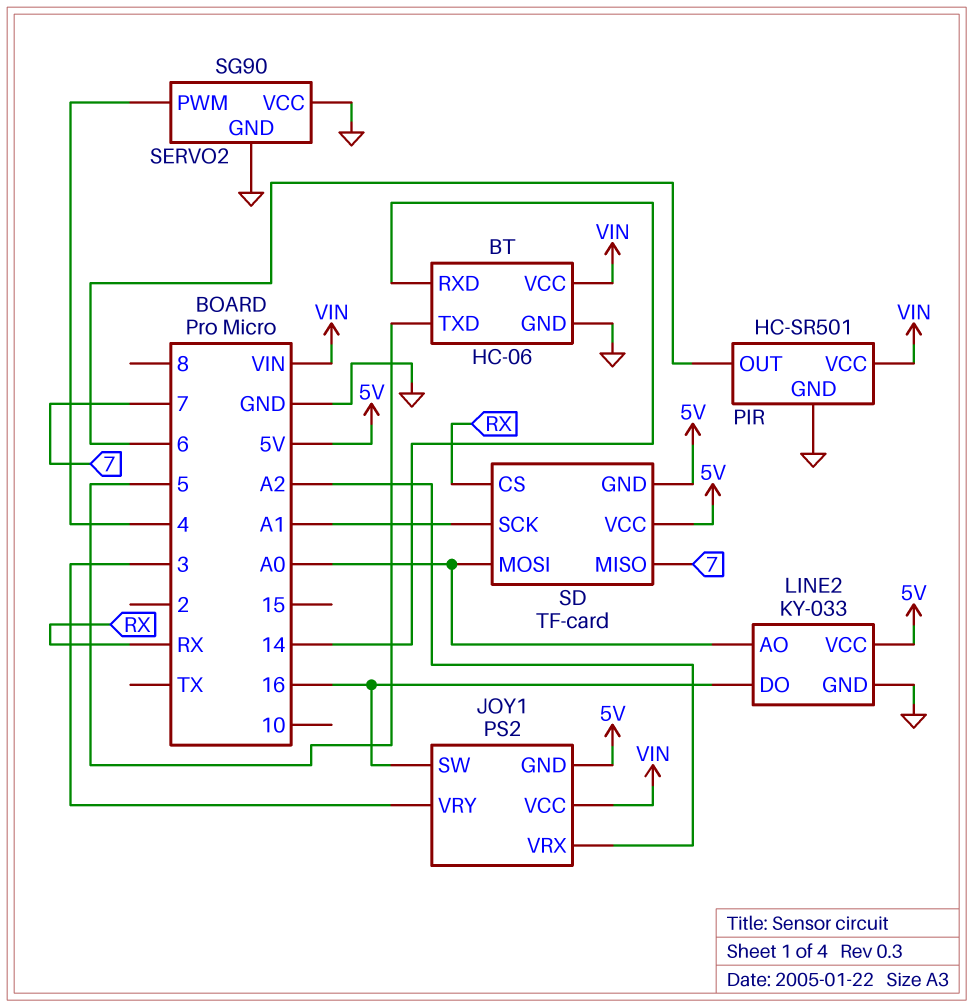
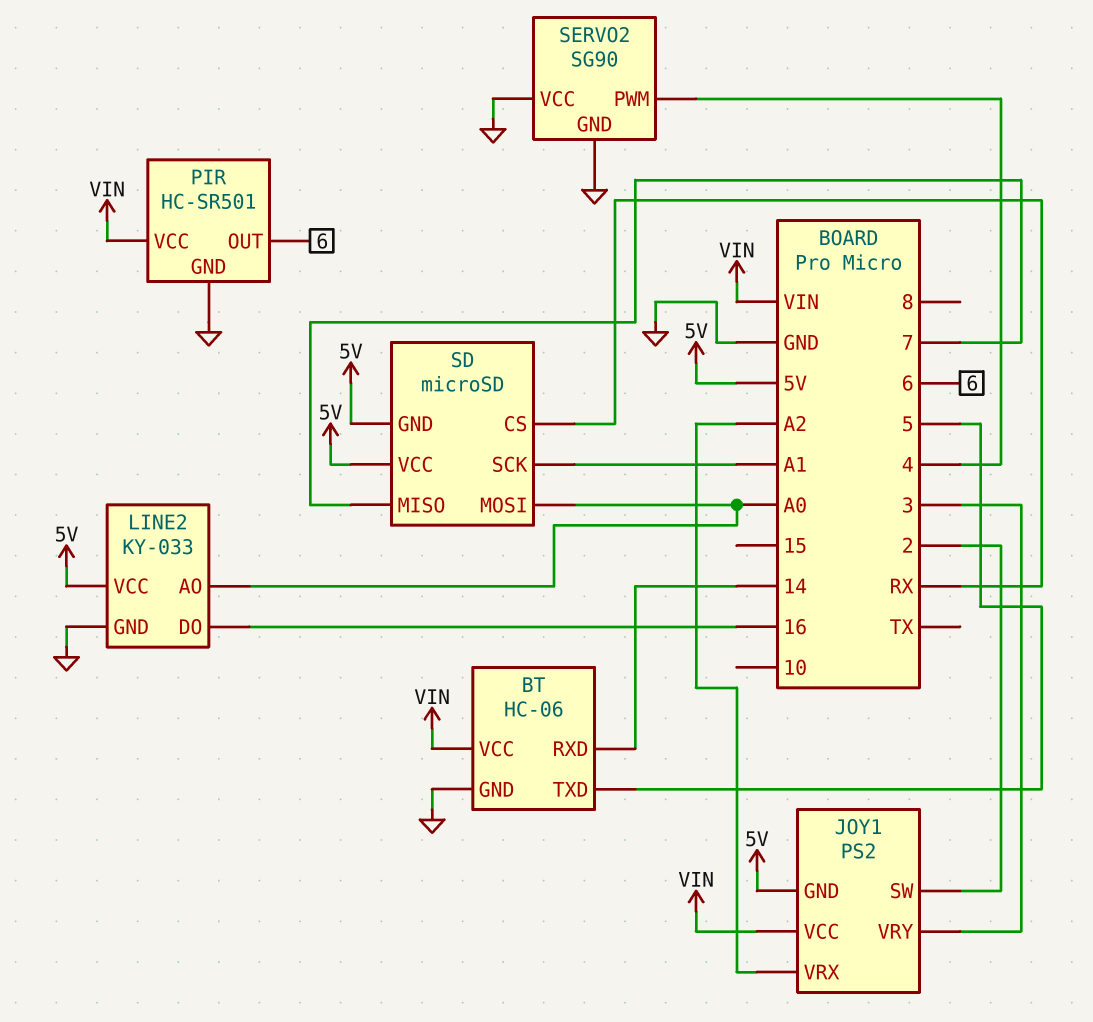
JOY1 pin SW: 16 -> 2
SD: TF-card -> microSD

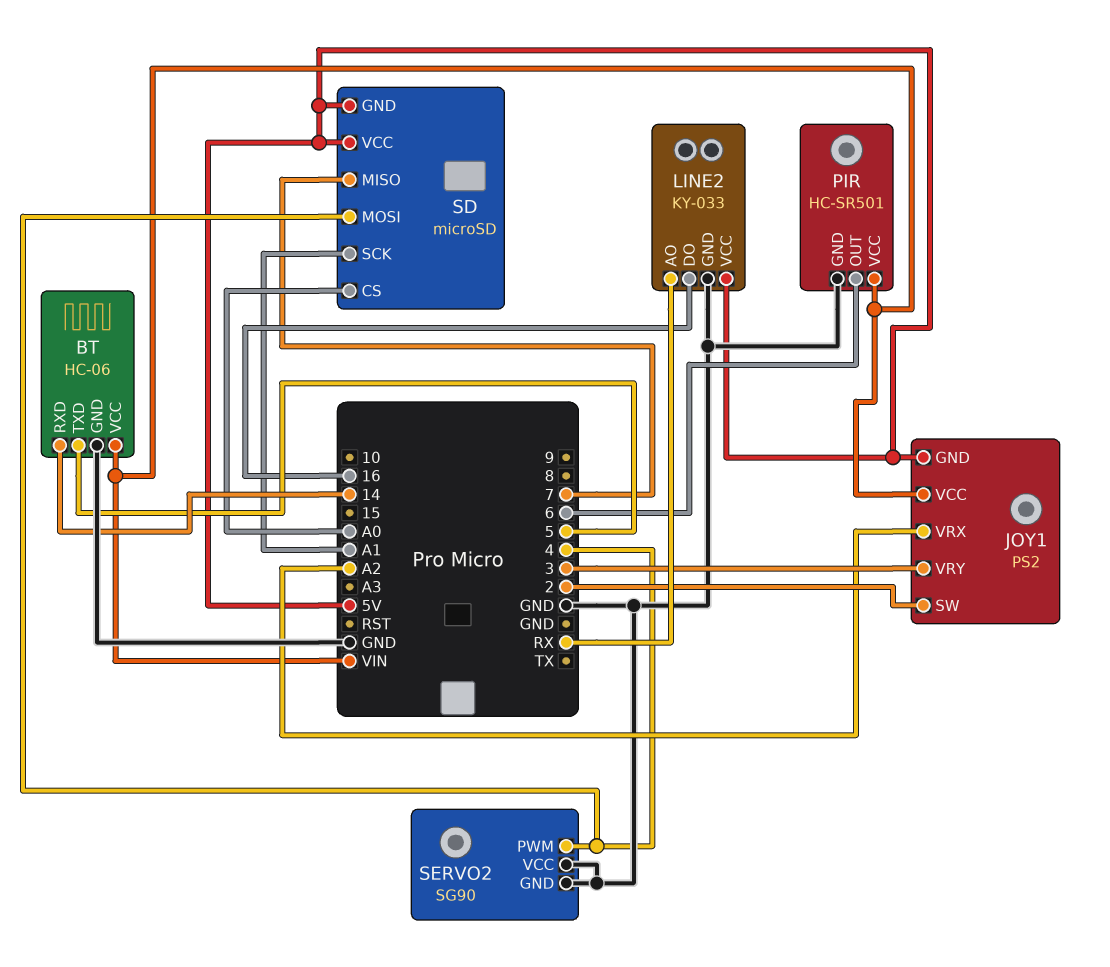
LINE2 pin AO: A0 -> RX
SD pin CS: RX -> A0
SD pin MOSI: A0 -> 4

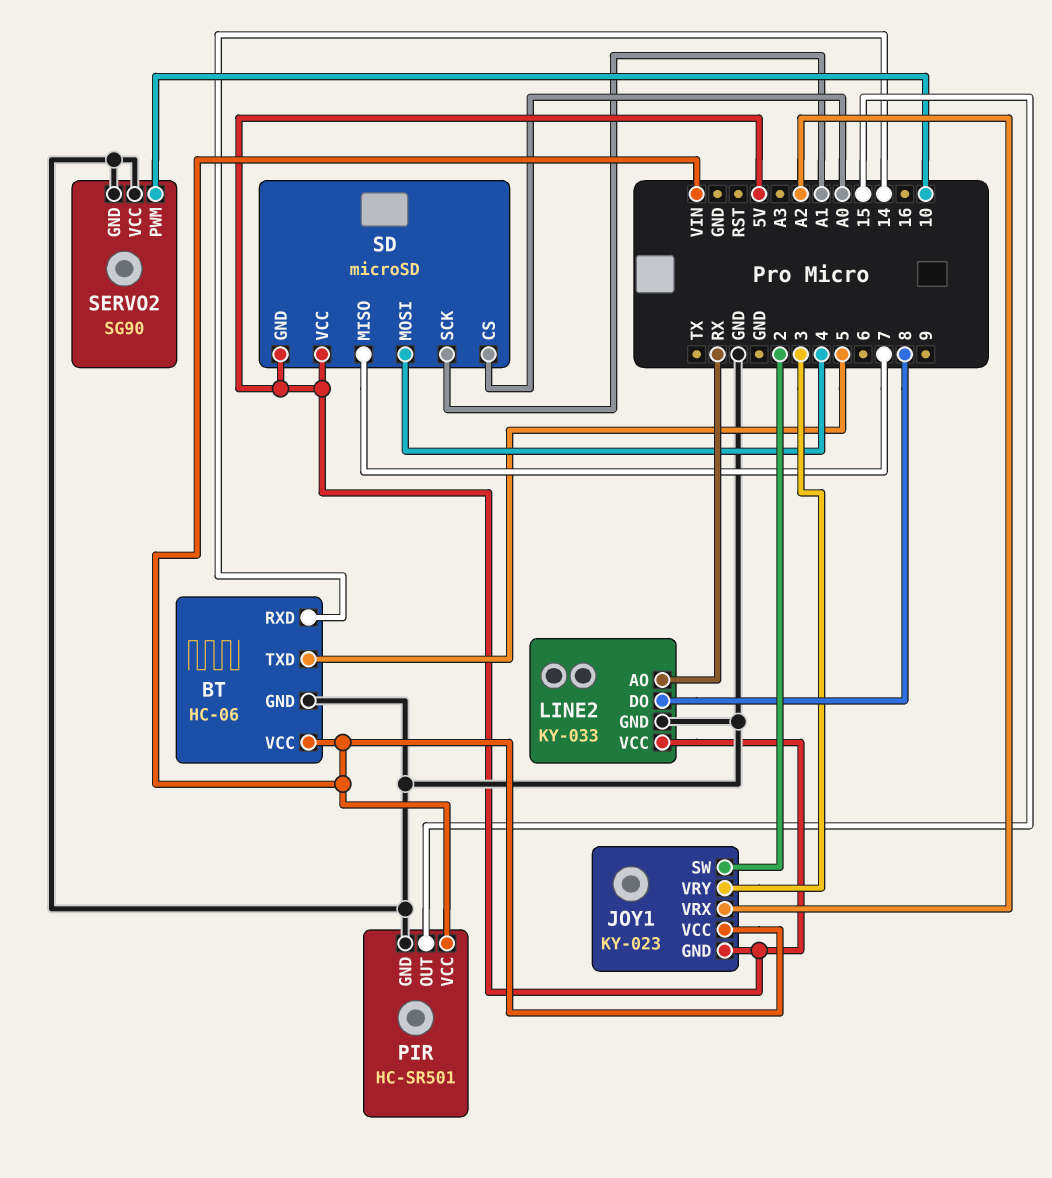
JOY1: PS2 -> KY-023
LINE2 pin DO: 16 -> 8
PIR pin OUT: 6 -> 15
SERVO2 pin PWM: 4 -> 10

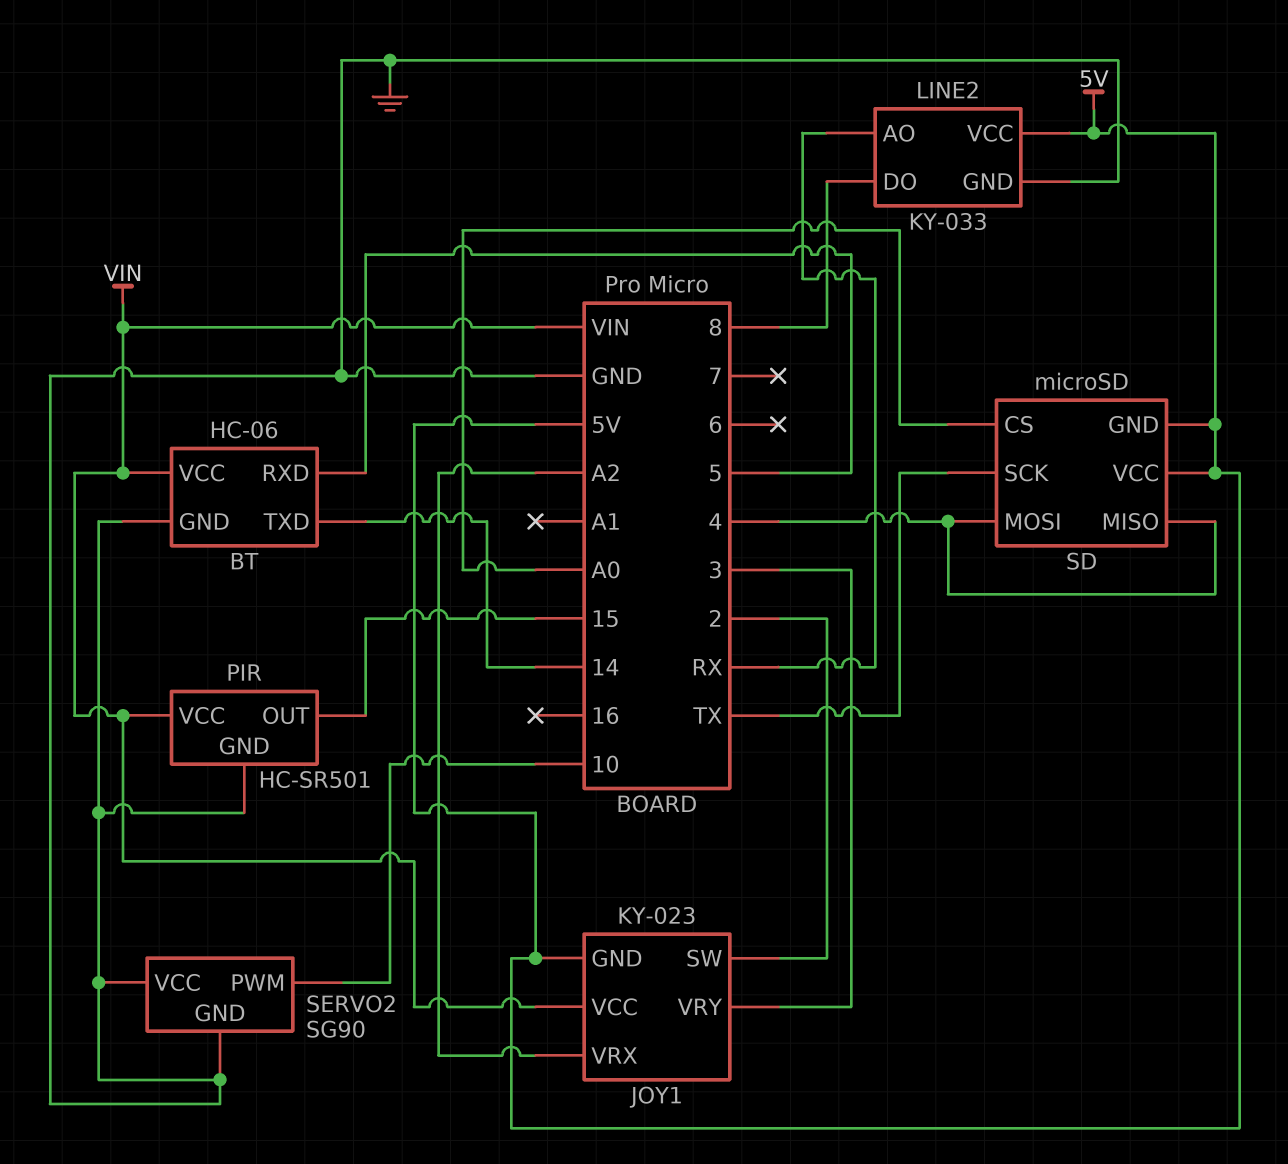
BT pin RXD: 14 -> 5
BT pin TXD: 5 -> 14
SD pin MISO: 7 -> 4
SD pin SCK: A1 -> TX

